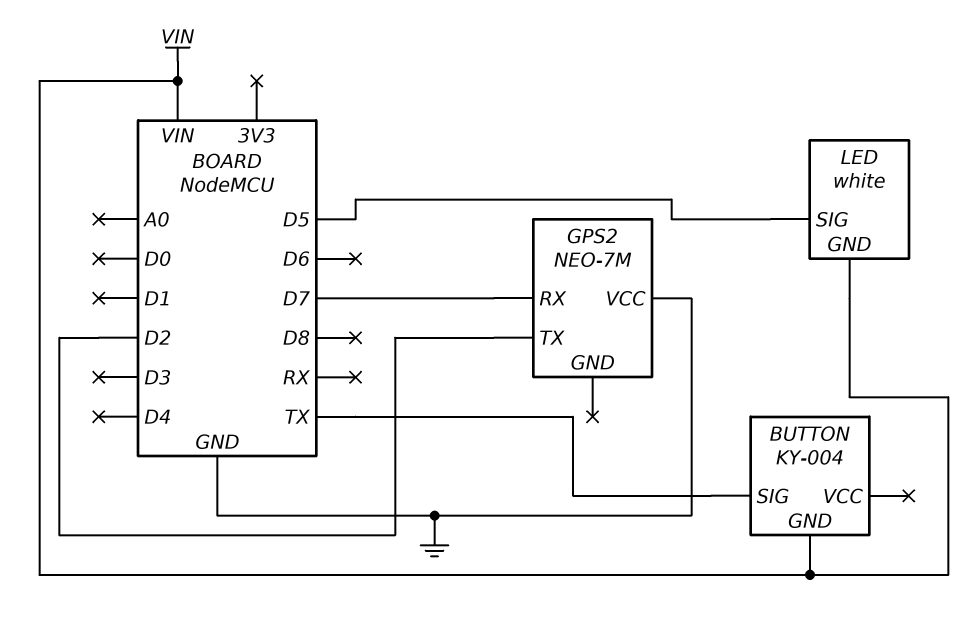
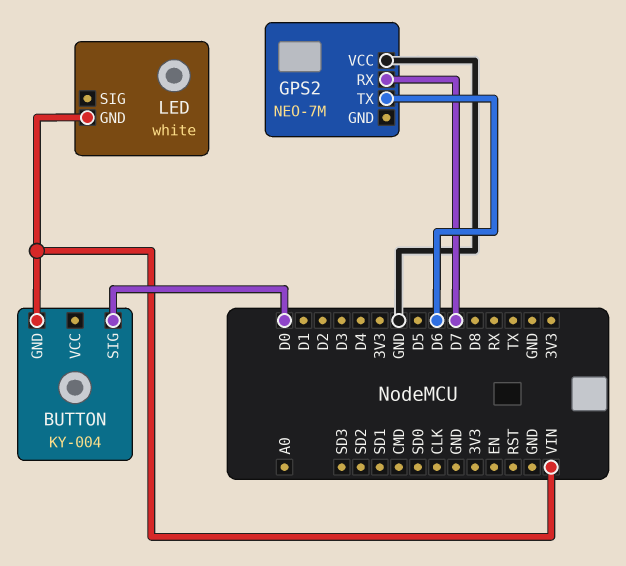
BUTTON pin SIG: TX -> D0
GPS2 pin TX: D2 -> D6
LED pin SIG: D5 -> none

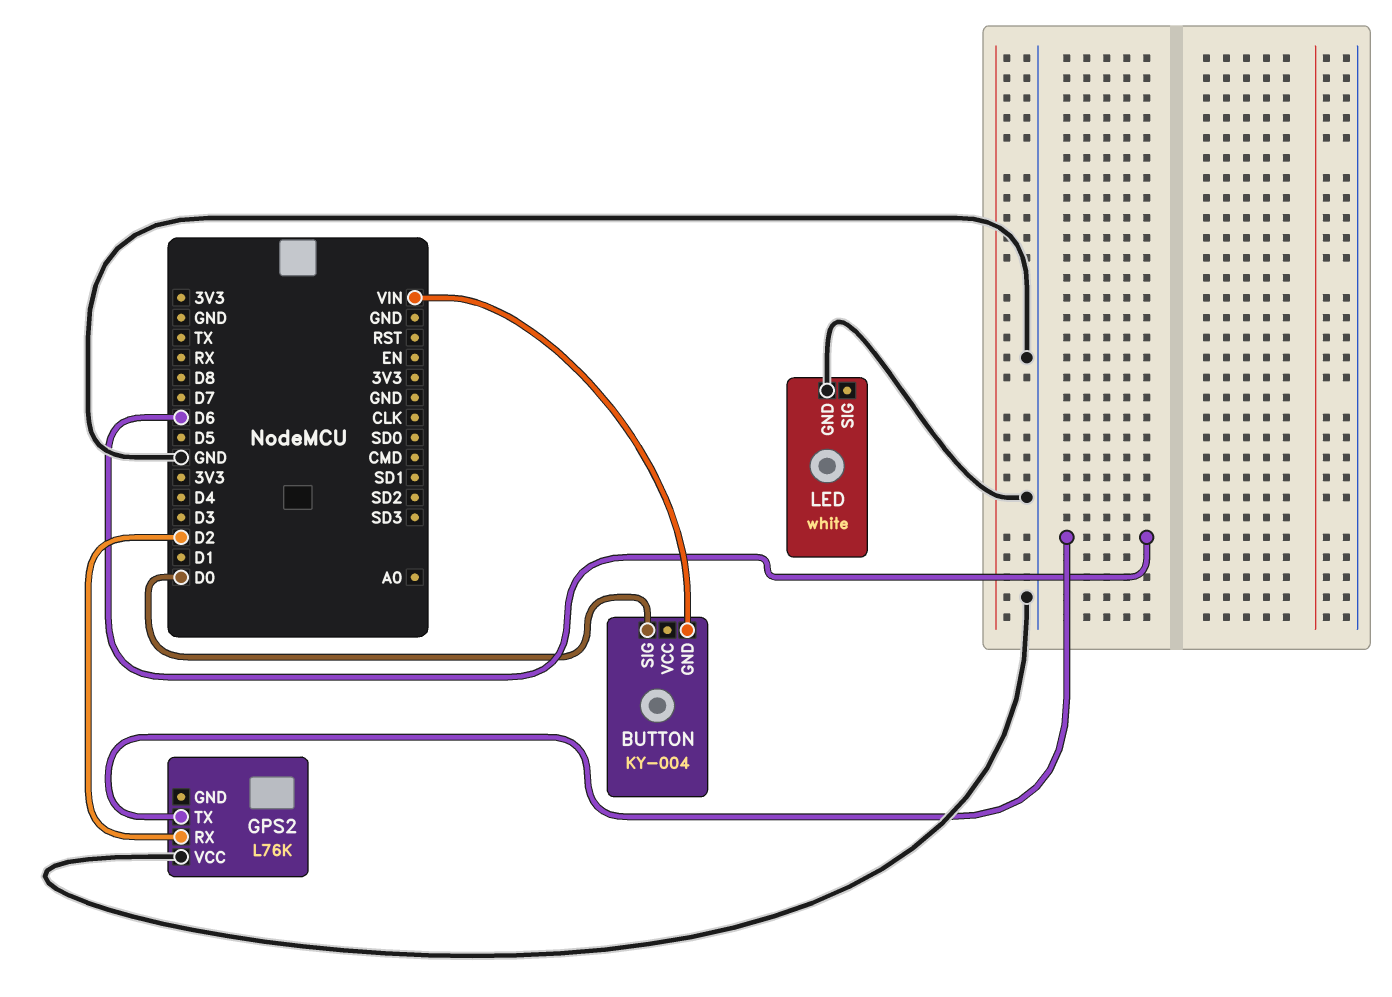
GPS2: NEO-7M -> L76K
GPS2 pin RX: D7 -> D2
LED pin GND: VIN -> GND

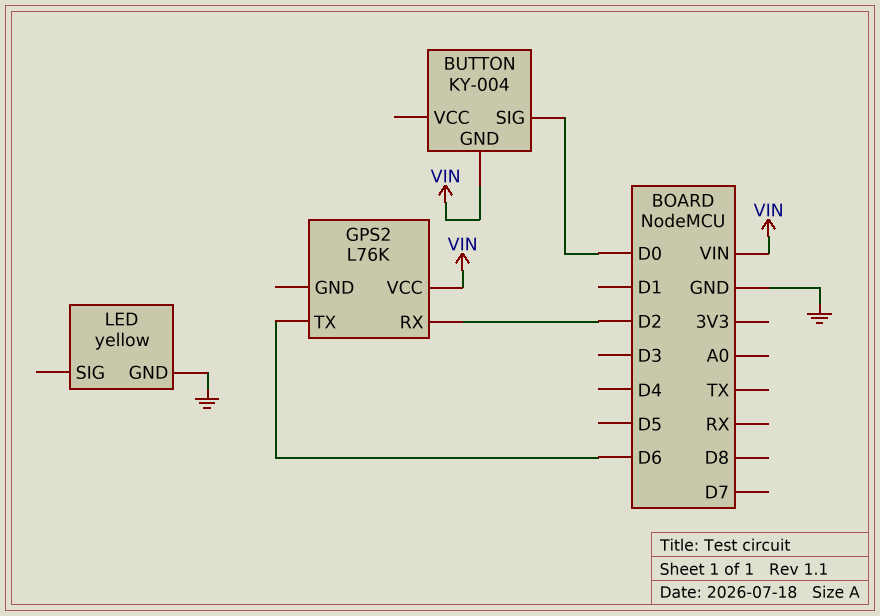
GPS2 pin VCC: GND -> VIN
LED: white -> yellow

